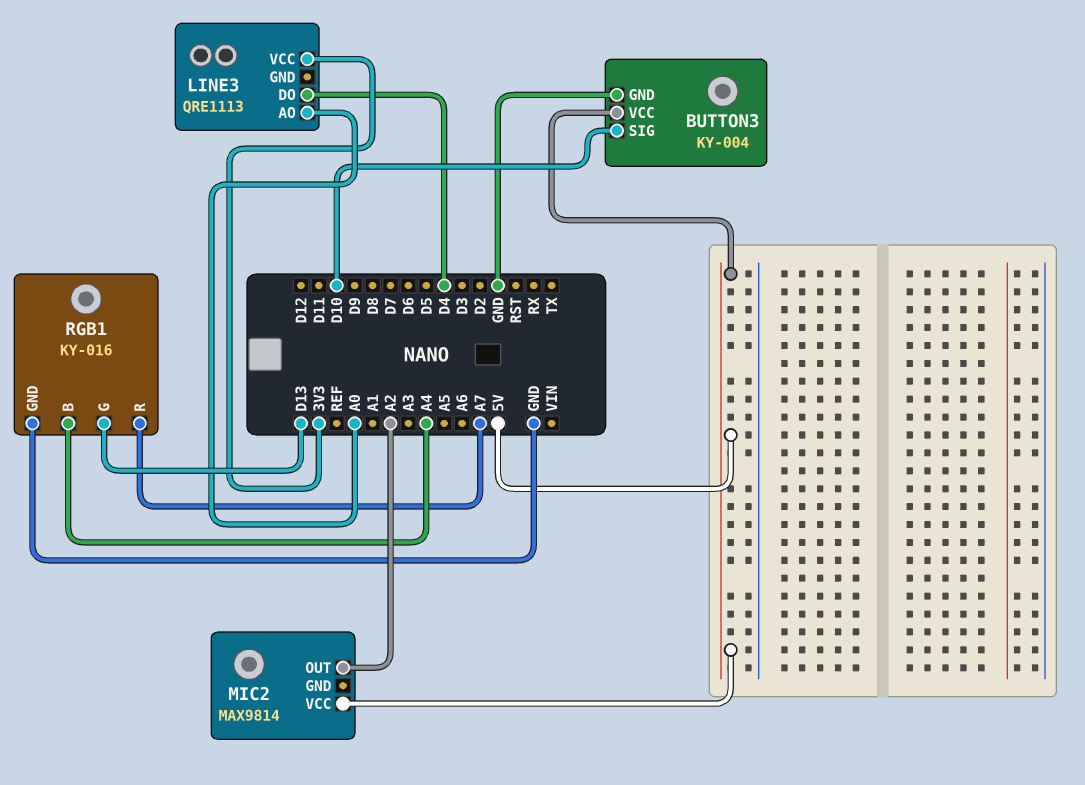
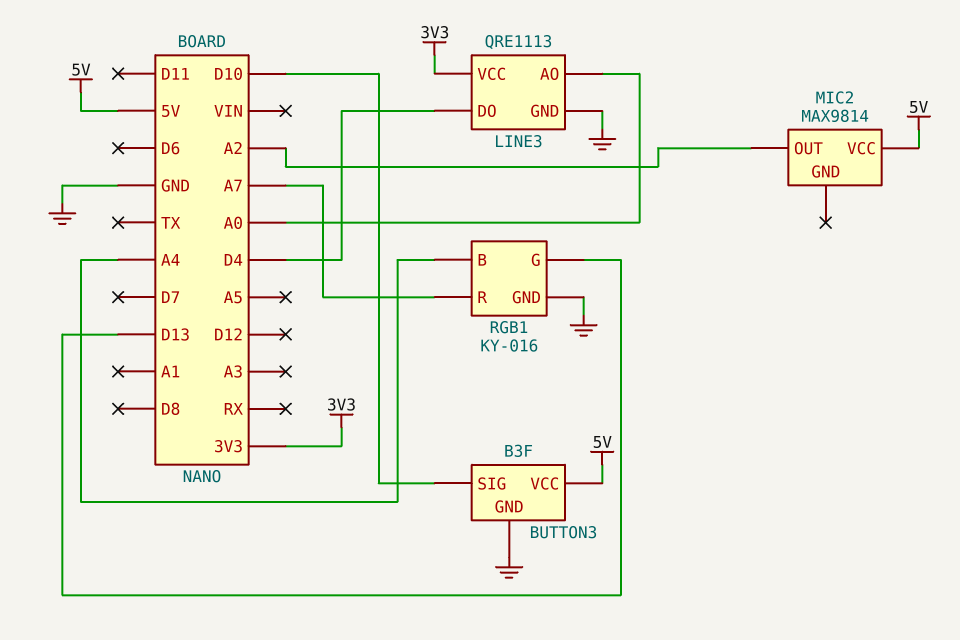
BUTTON3: KY-004 -> B3F
LINE3 pin GND: none -> GND

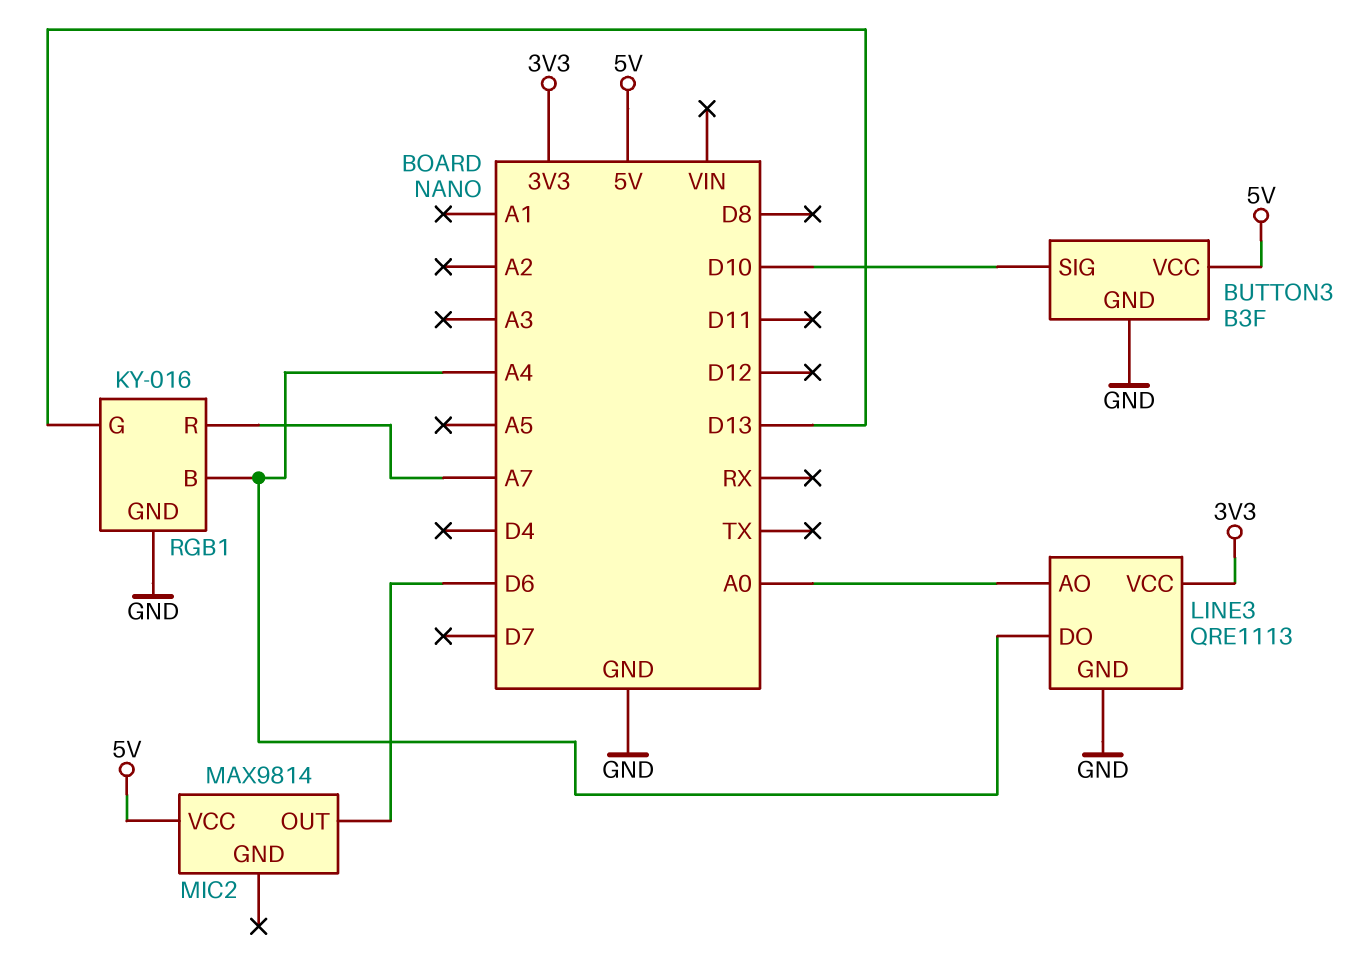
LINE3 pin DO: D4 -> A4
MIC2 pin OUT: A2 -> D6

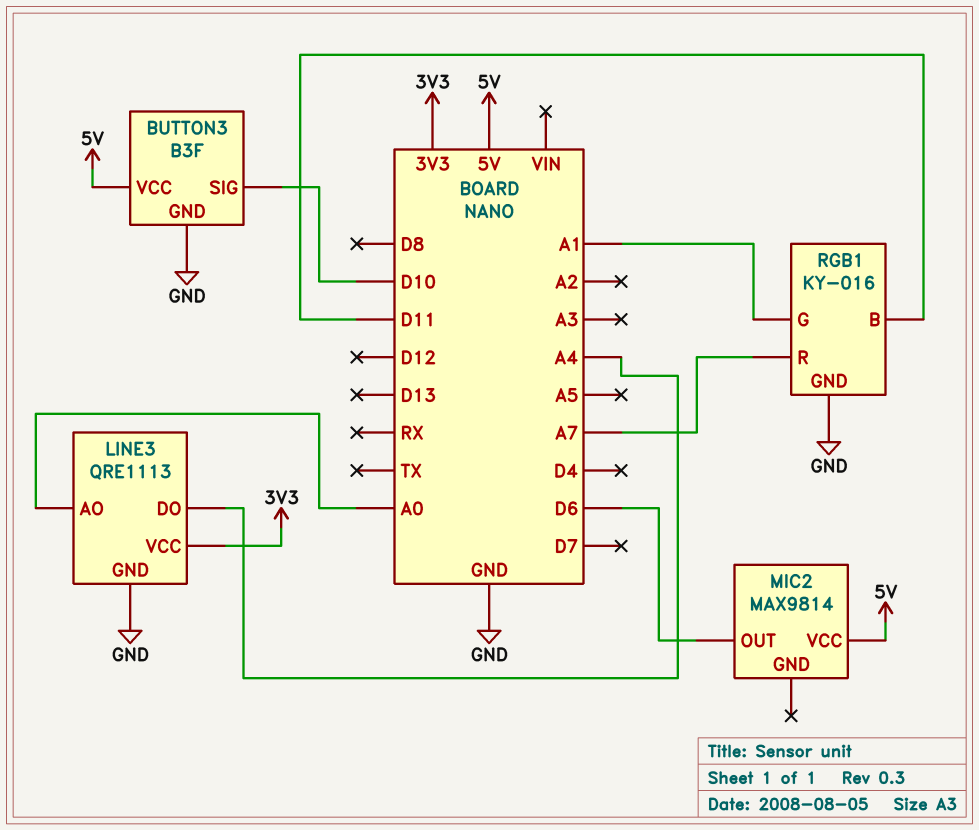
RGB1 pin B: A4 -> D11
RGB1 pin G: D13 -> A1

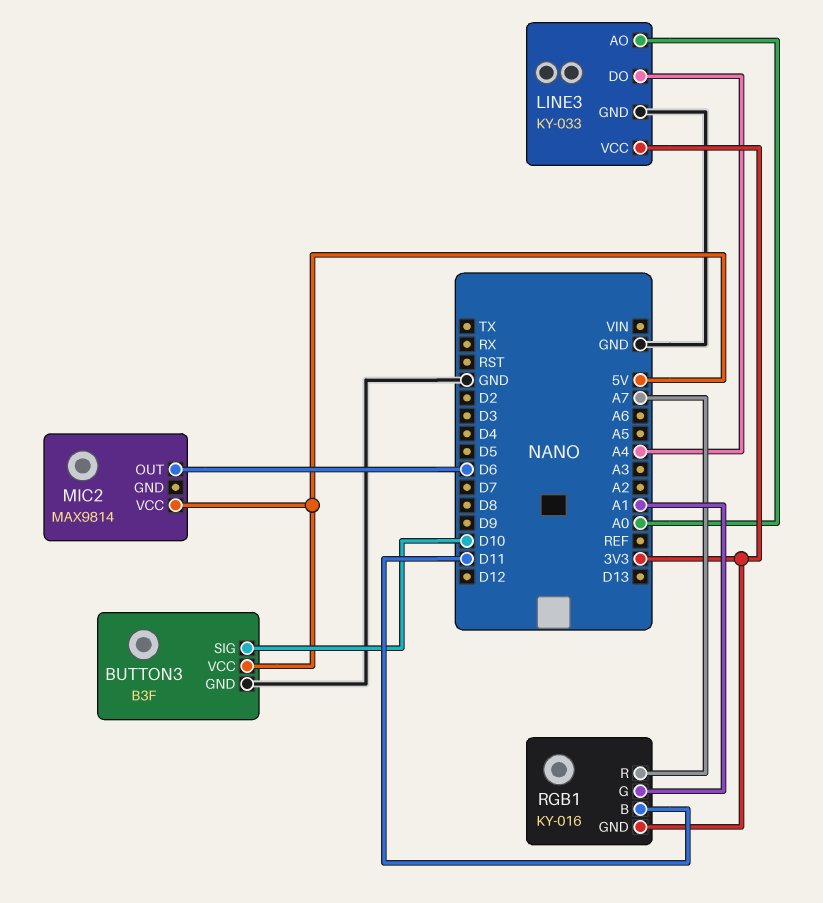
LINE3: QRE1113 -> KY-033
RGB1 pin GND: GND -> 3V3

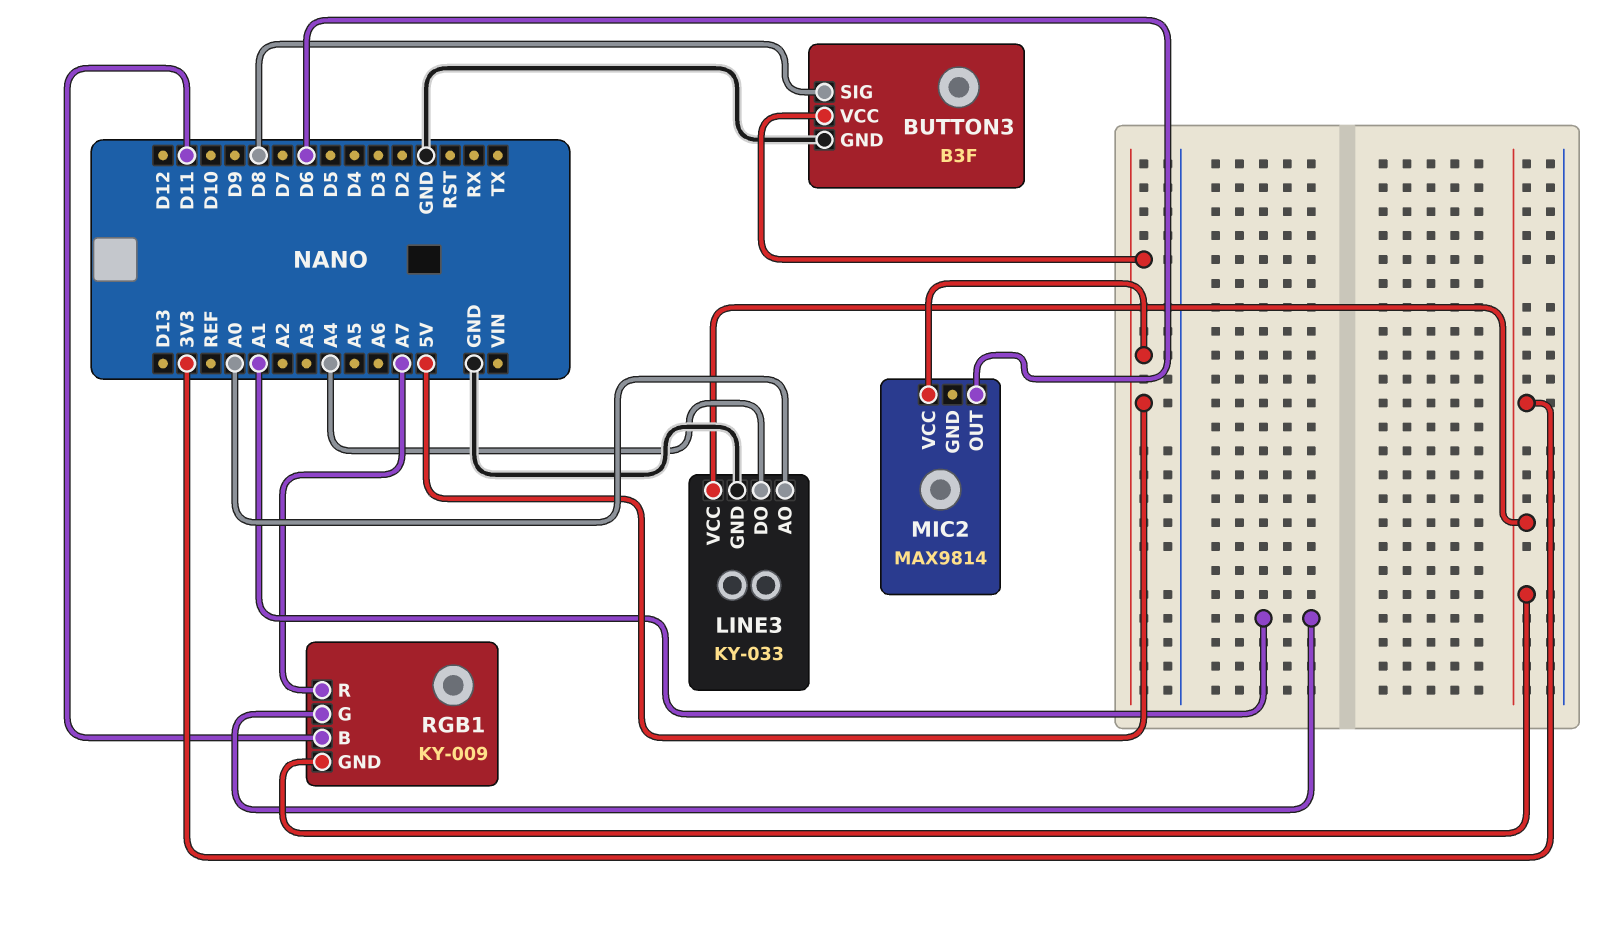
BUTTON3 pin SIG: D10 -> D8
RGB1: KY-016 -> KY-009

